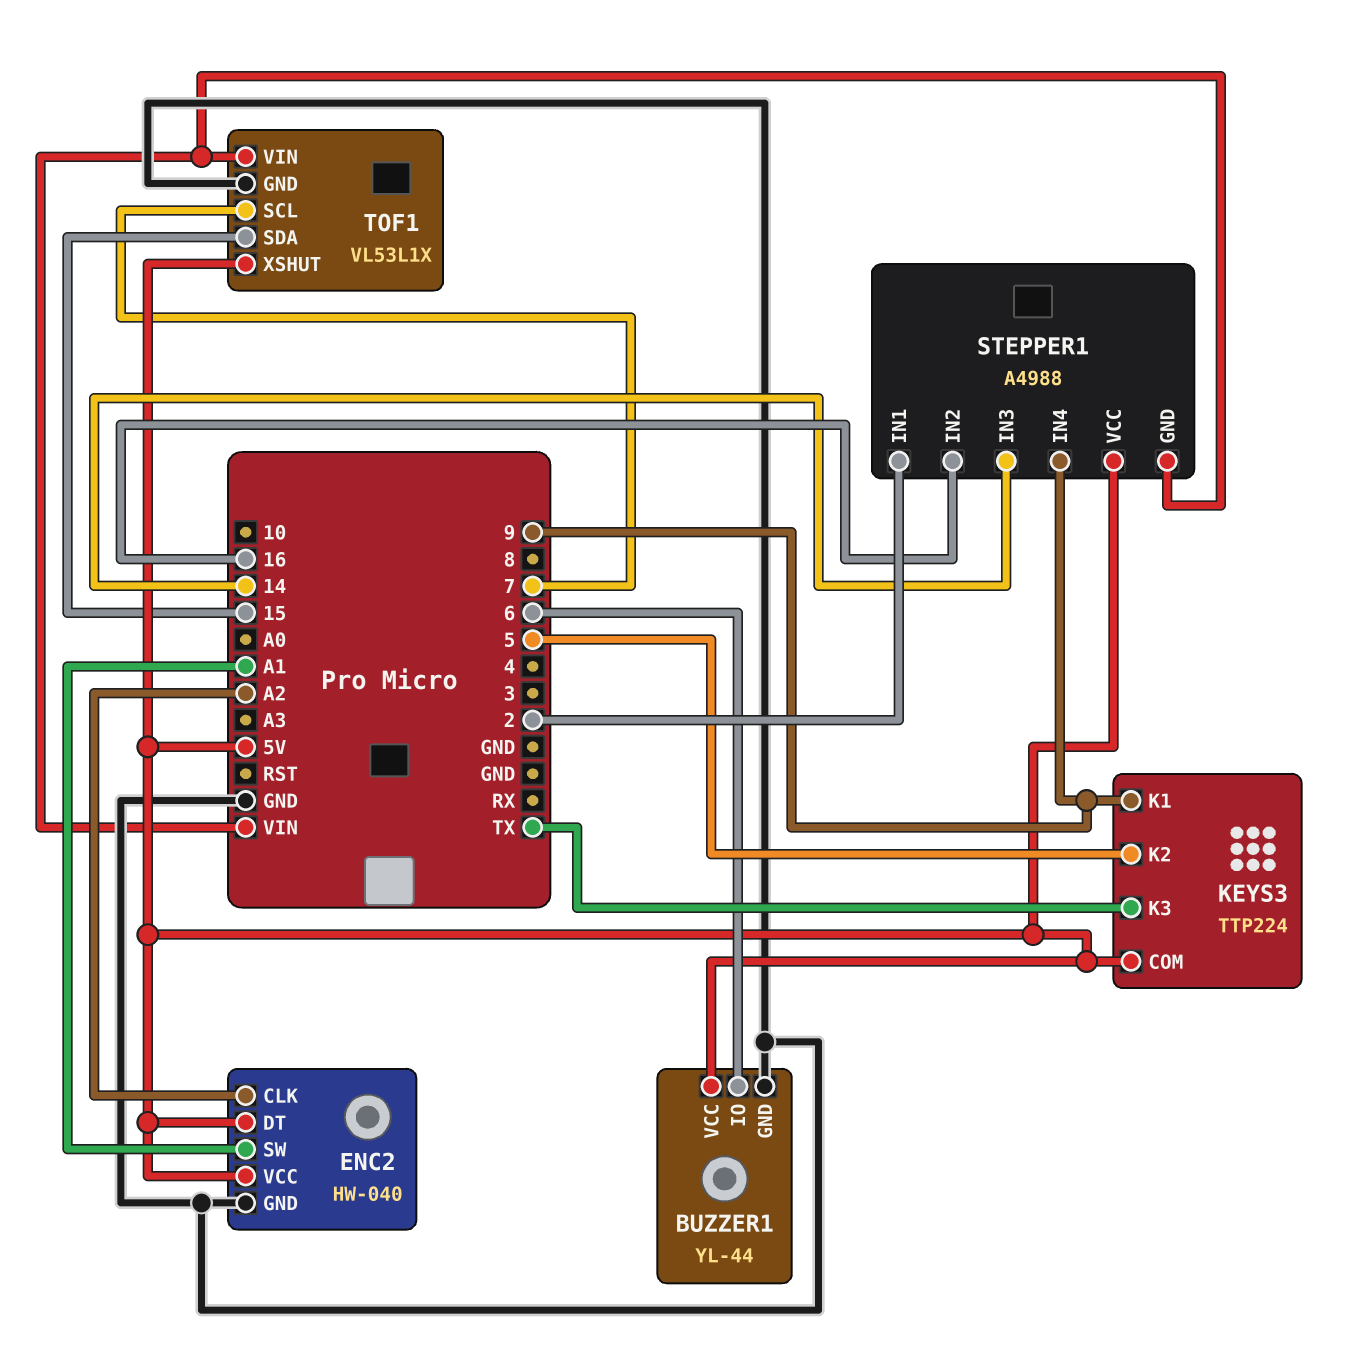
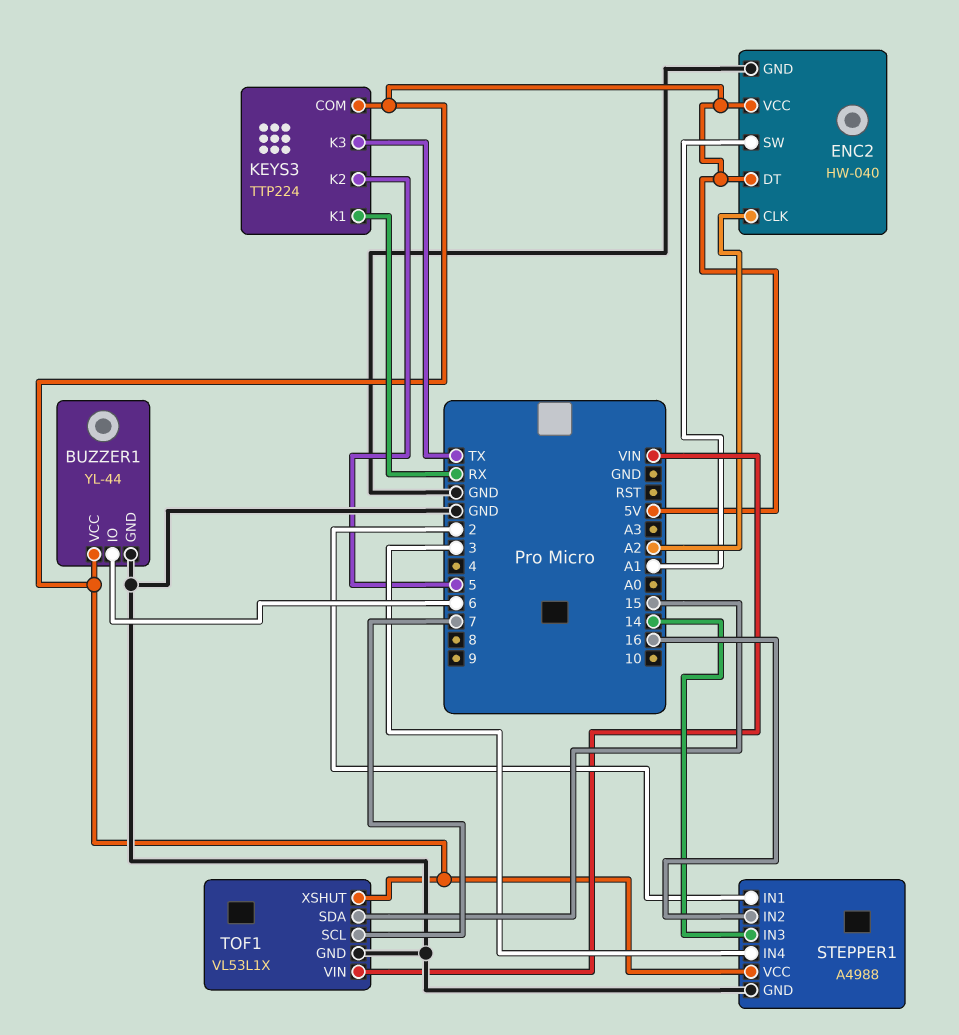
KEYS3 pin K1: 9 -> RX
STEPPER1 pin GND: VIN -> GND
STEPPER1 pin IN4: 9 -> 3

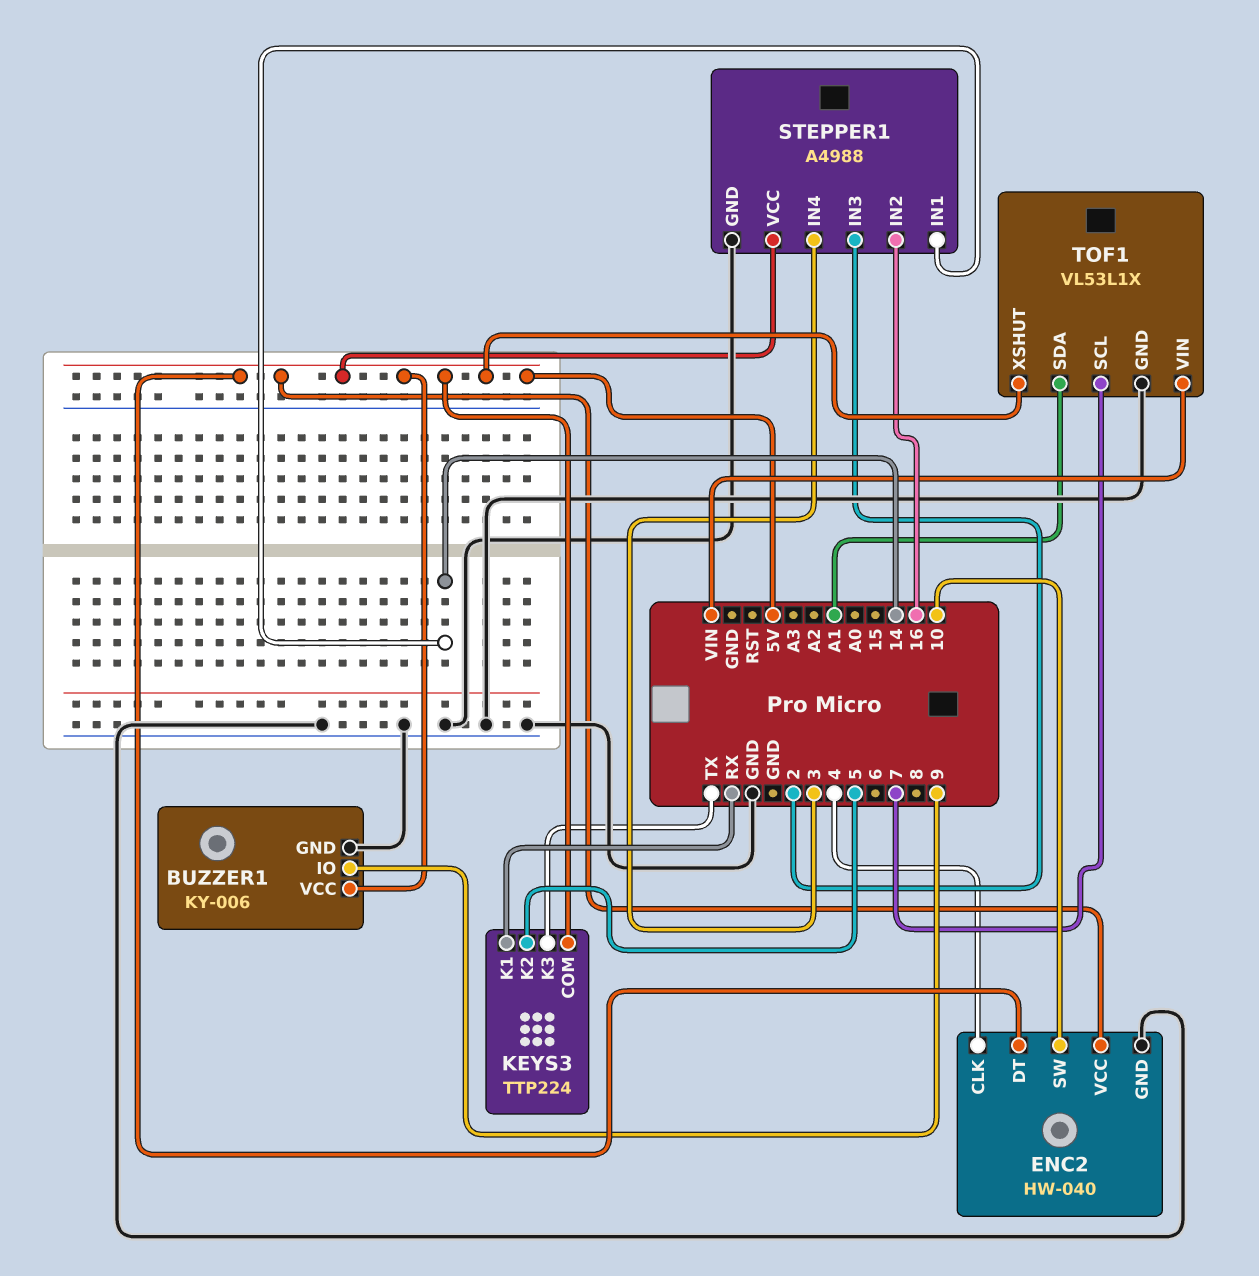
BUZZER1: YL-44 -> KY-006
BUZZER1 pin IO: 6 -> 9
ENC2 pin CLK: A2 -> 4
ENC2 pin SW: A1 -> 10
STEPPER1 pin IN1: 2 -> 14
STEPPER1 pin IN3: 14 -> 2
TOF1 pin SDA: 15 -> A1

